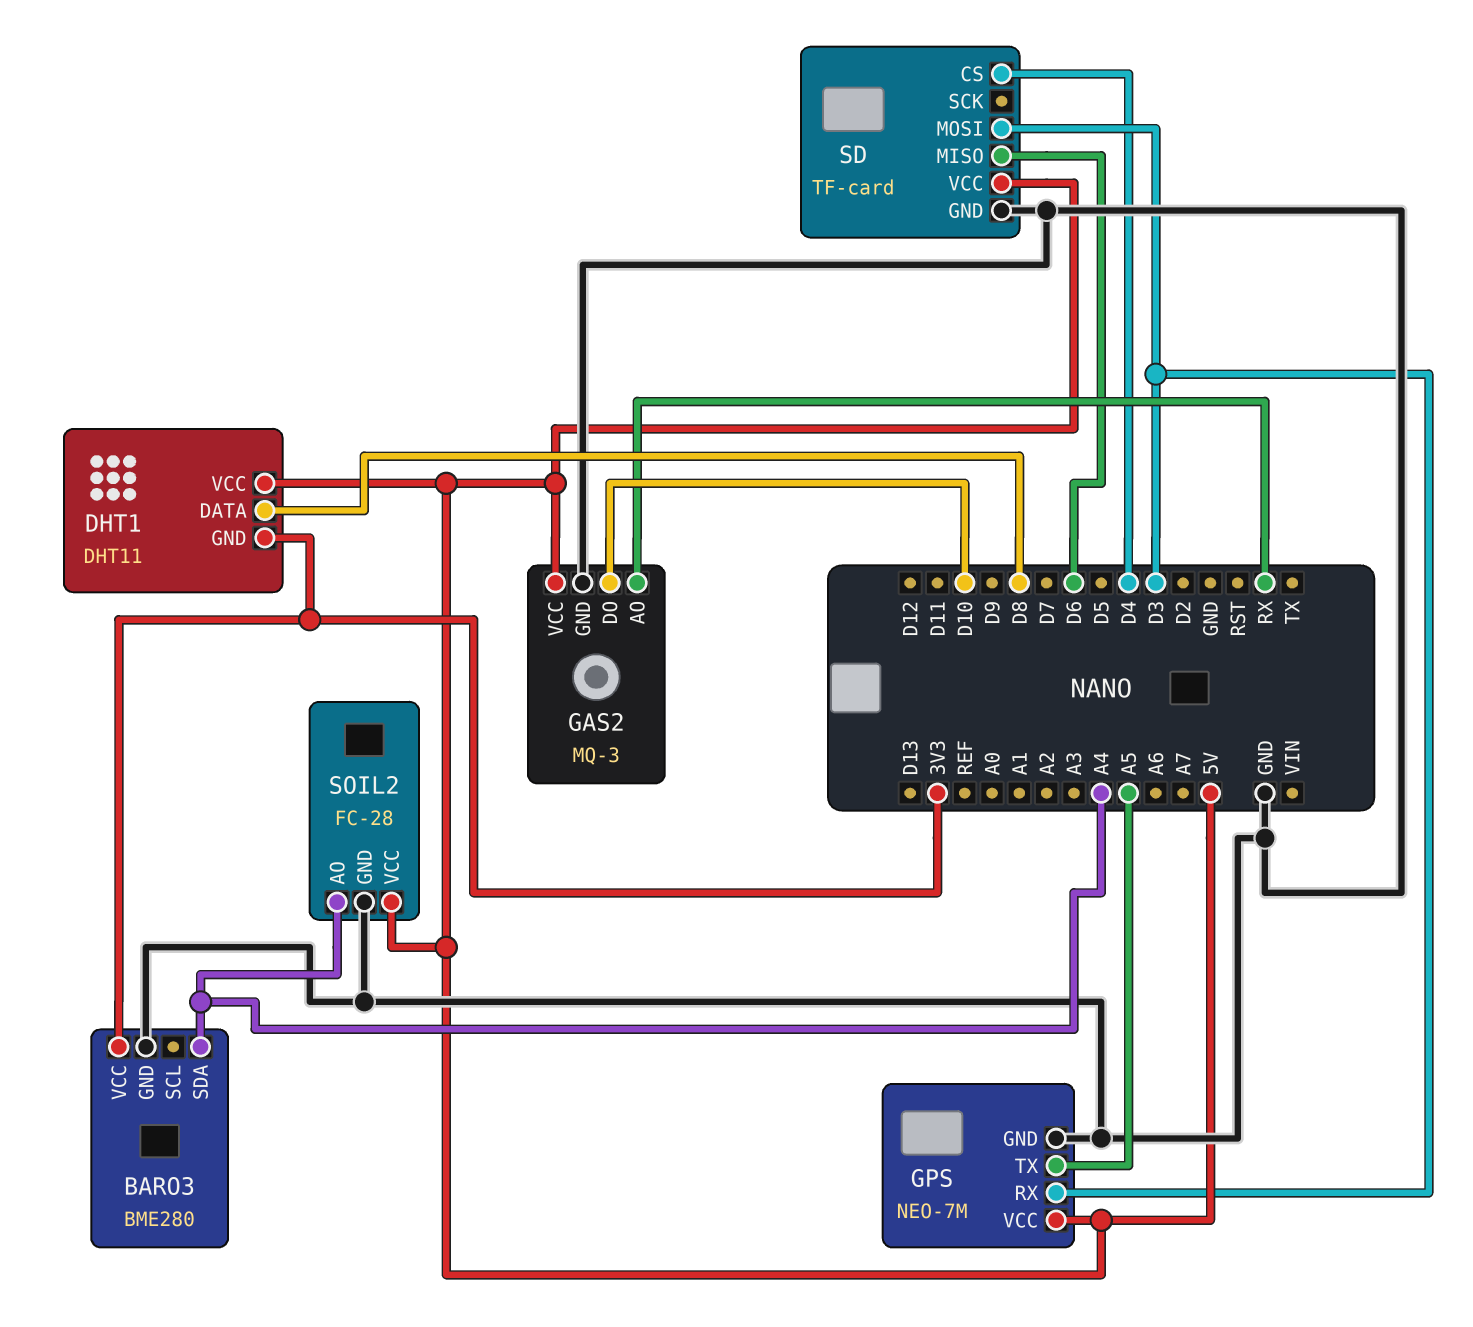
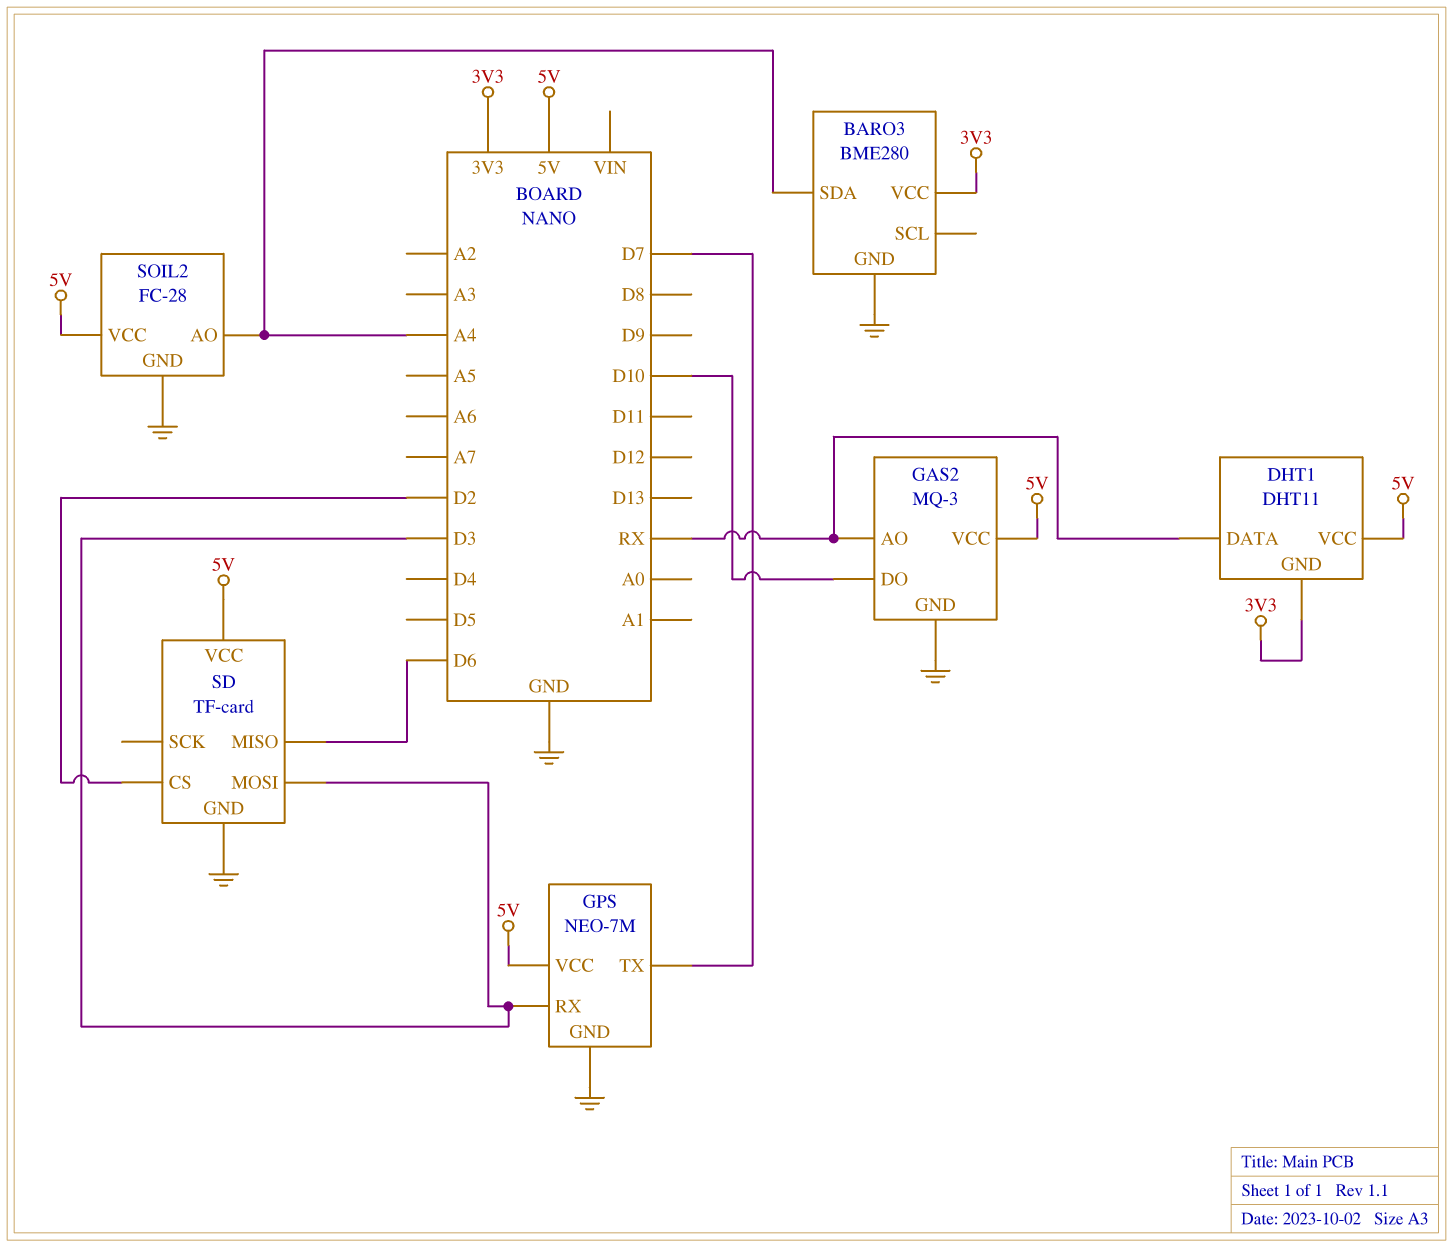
DHT1 pin DATA: D8 -> RX
GPS pin TX: A5 -> D7
SD pin CS: D4 -> D2

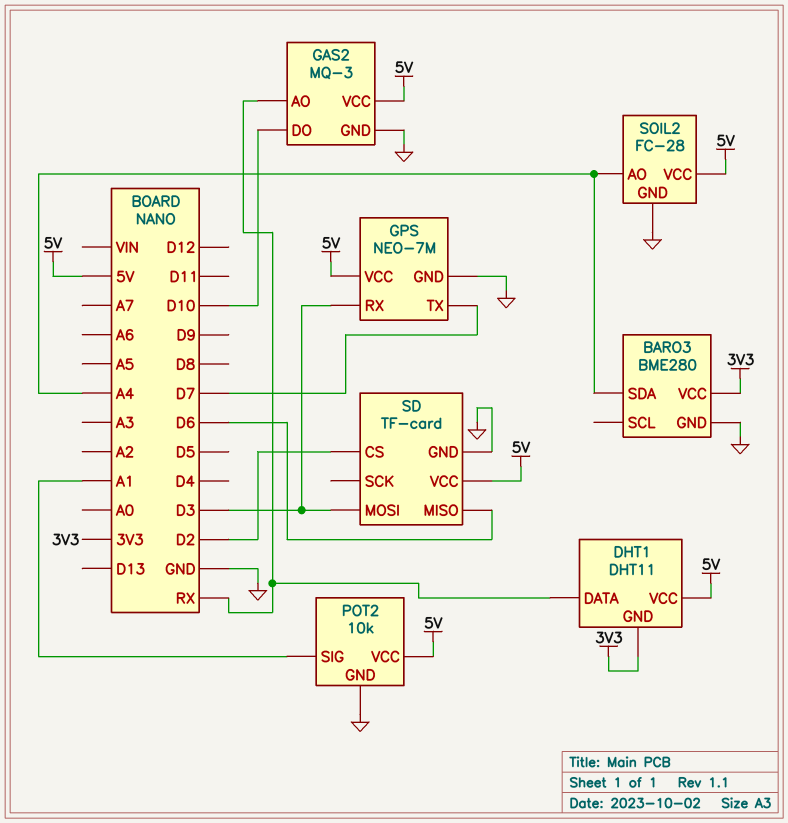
POT2: none -> 10k
POT2 pin GND: none -> GND
POT2 pin SIG: none -> A1
POT2 pin VCC: none -> 5V

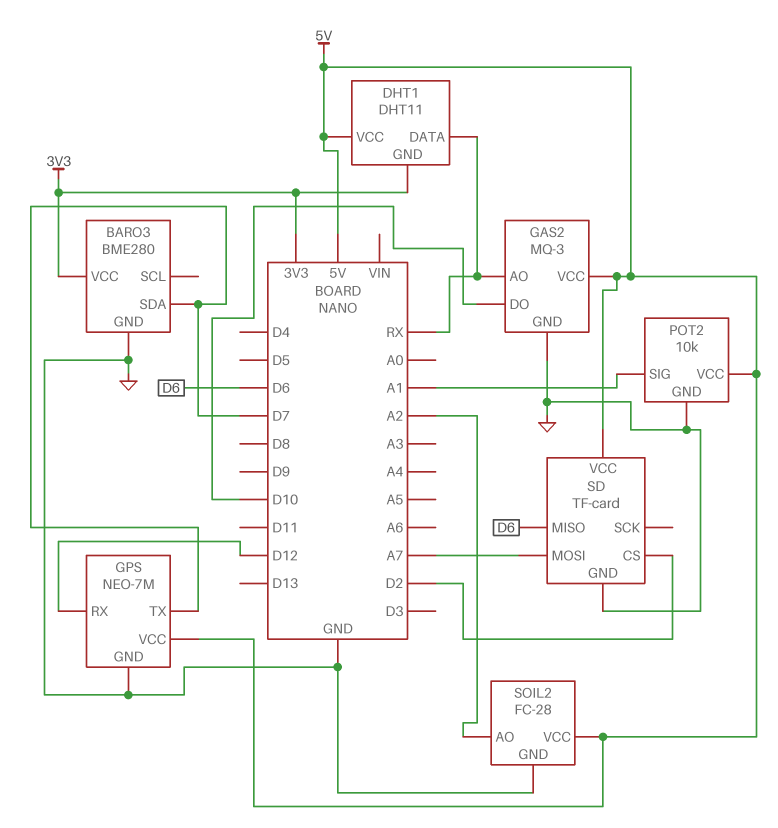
BARO3 pin SDA: A4 -> D7
GPS pin RX: D3 -> D12
SD pin MOSI: D3 -> A7
SOIL2 pin AO: A4 -> A2

